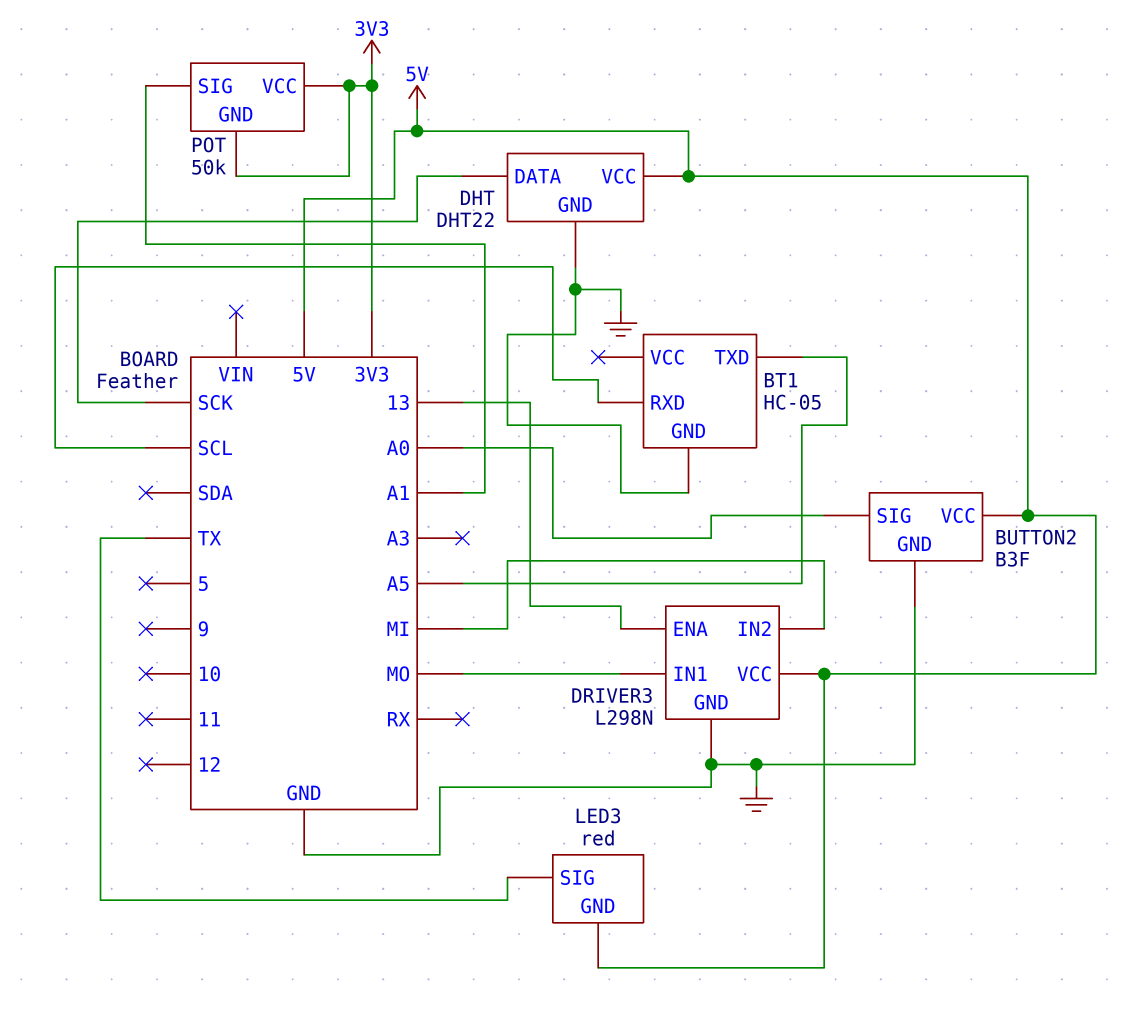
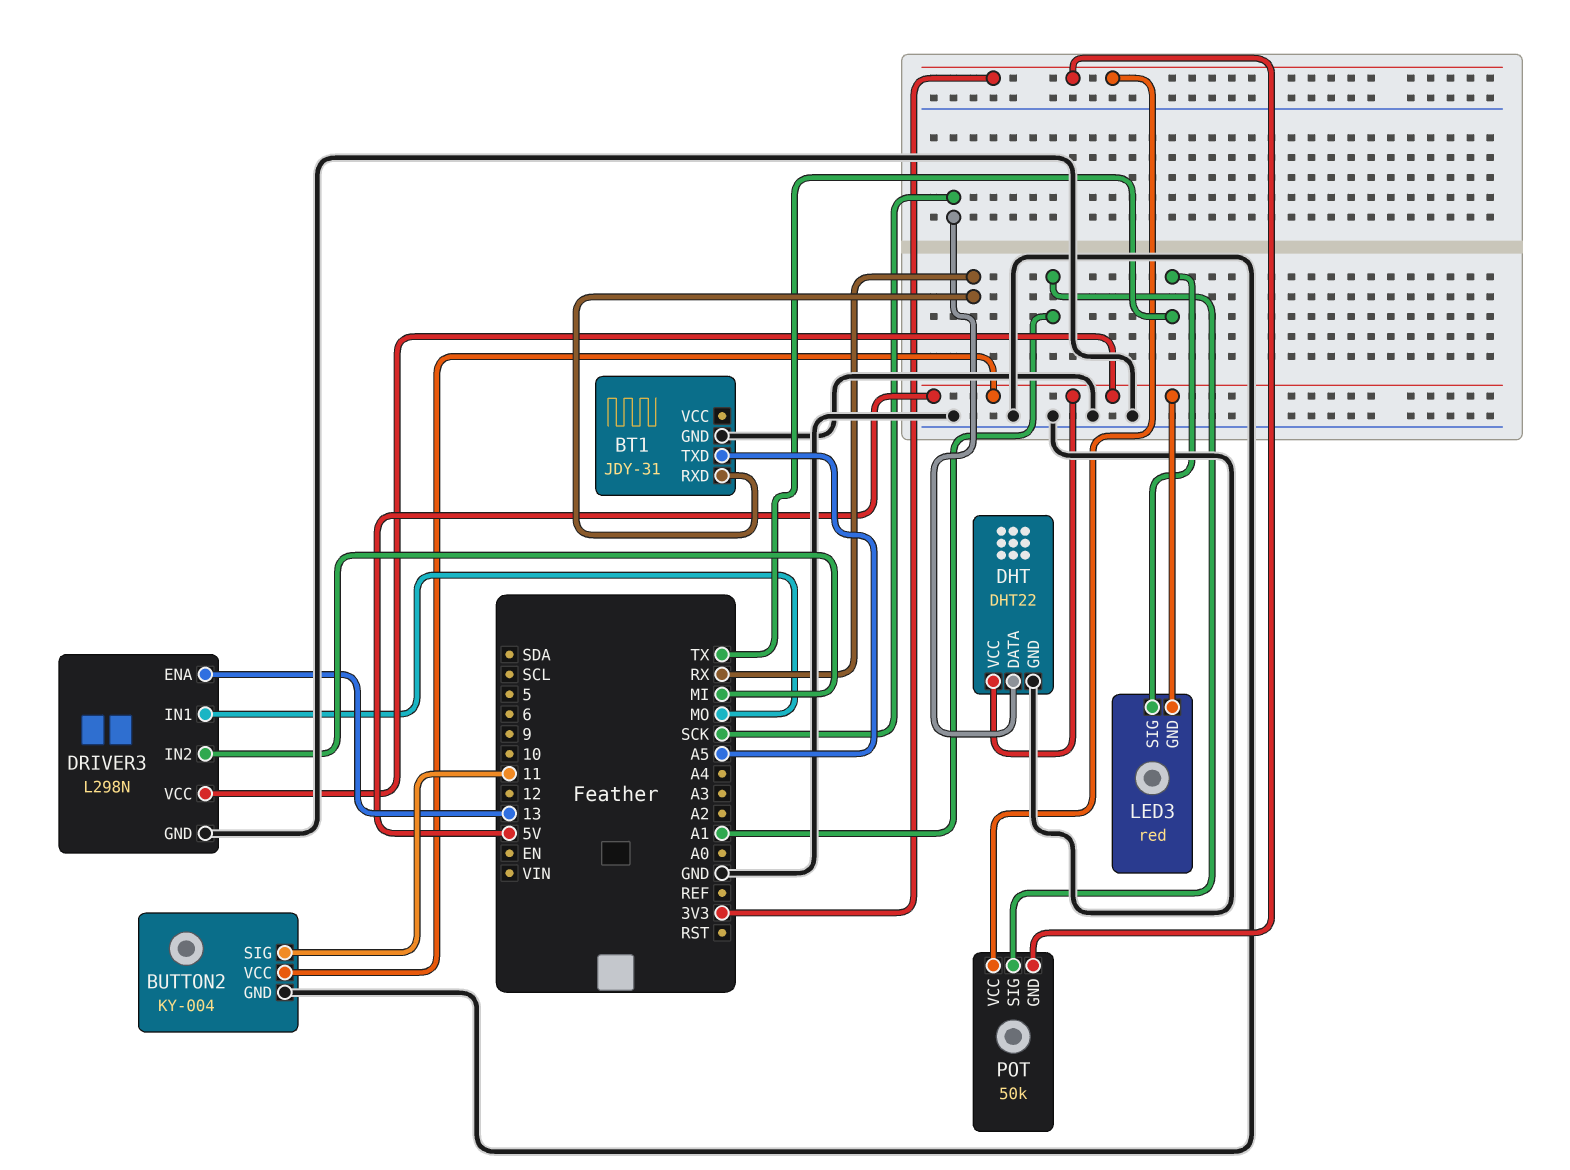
BT1: HC-05 -> JDY-31
BT1 pin RXD: SCL -> RX
BUTTON2: B3F -> KY-004
BUTTON2 pin SIG: A0 -> 11

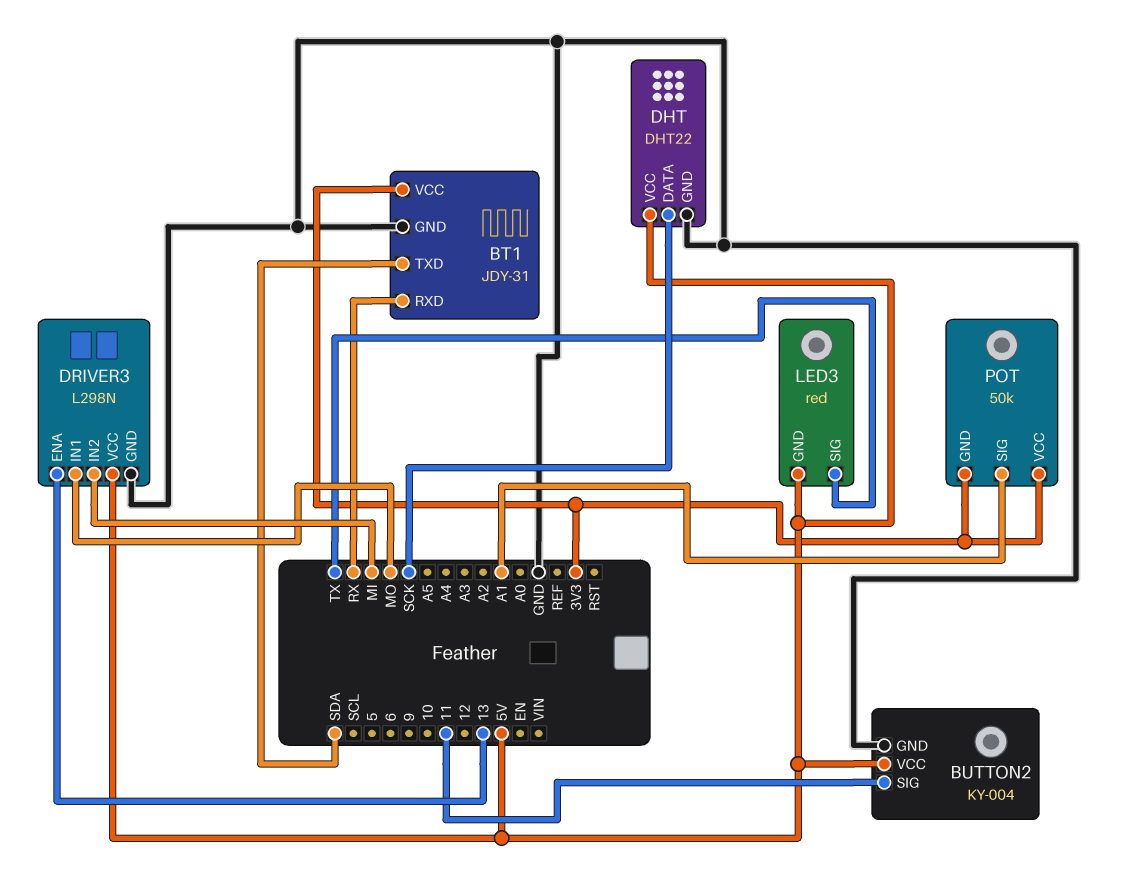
BT1 pin TXD: A5 -> SDA
BT1 pin VCC: none -> 3V3

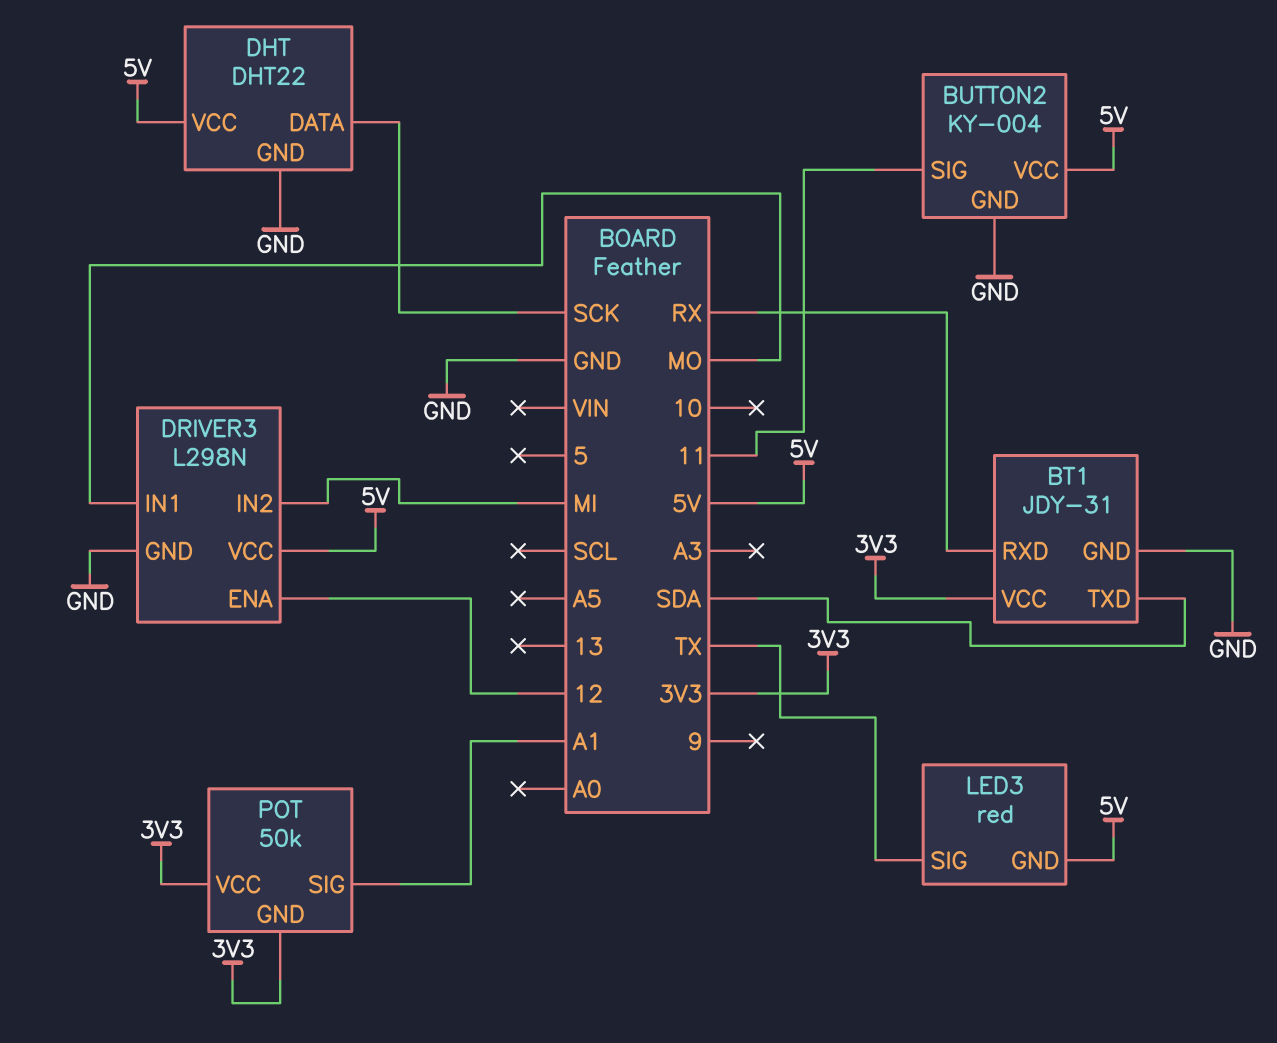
DRIVER3 pin ENA: 13 -> 12

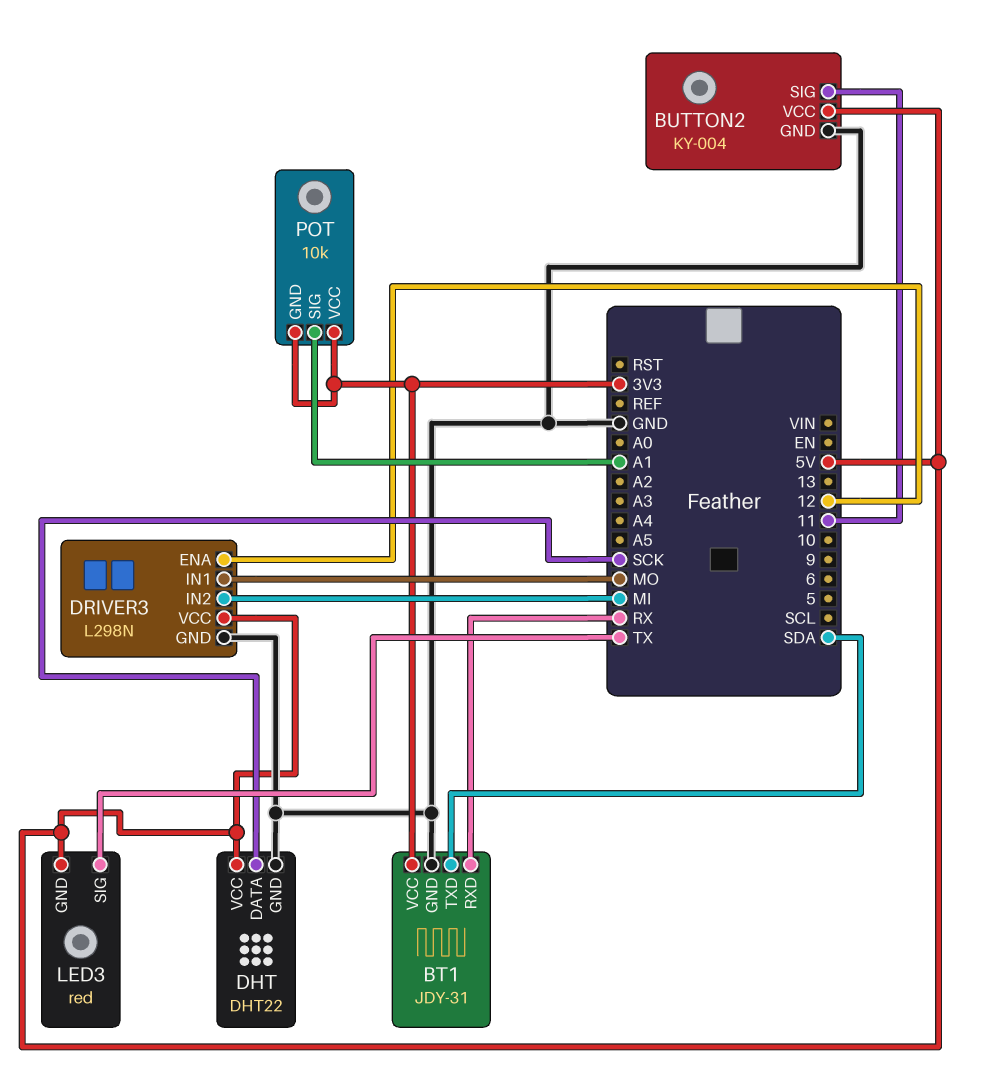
POT: 50k -> 10k

